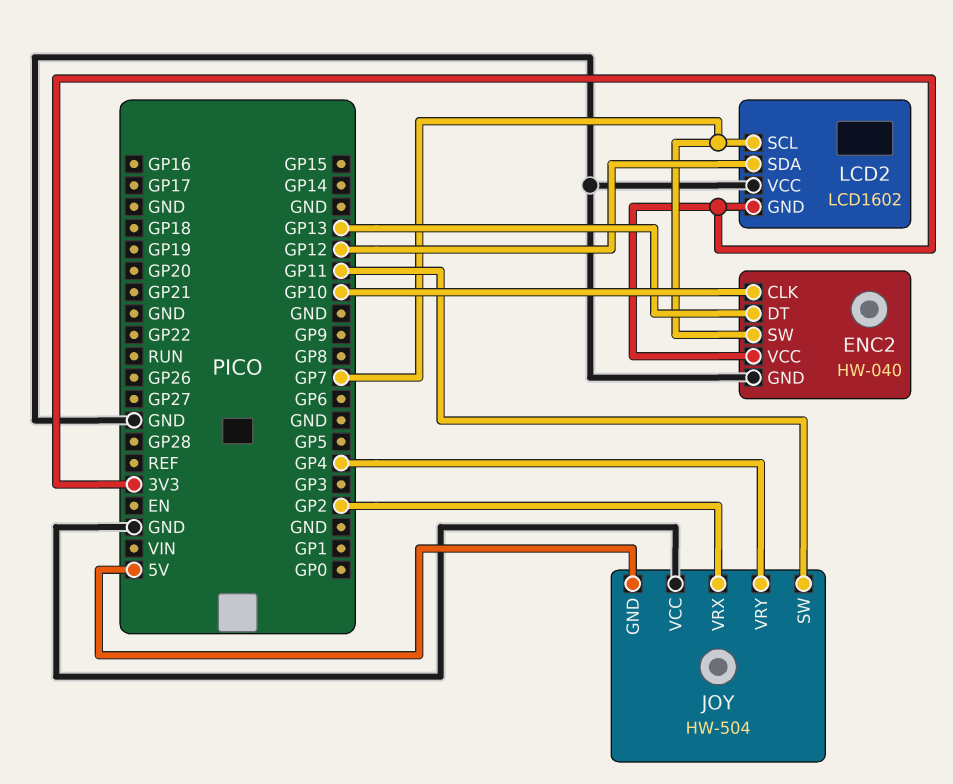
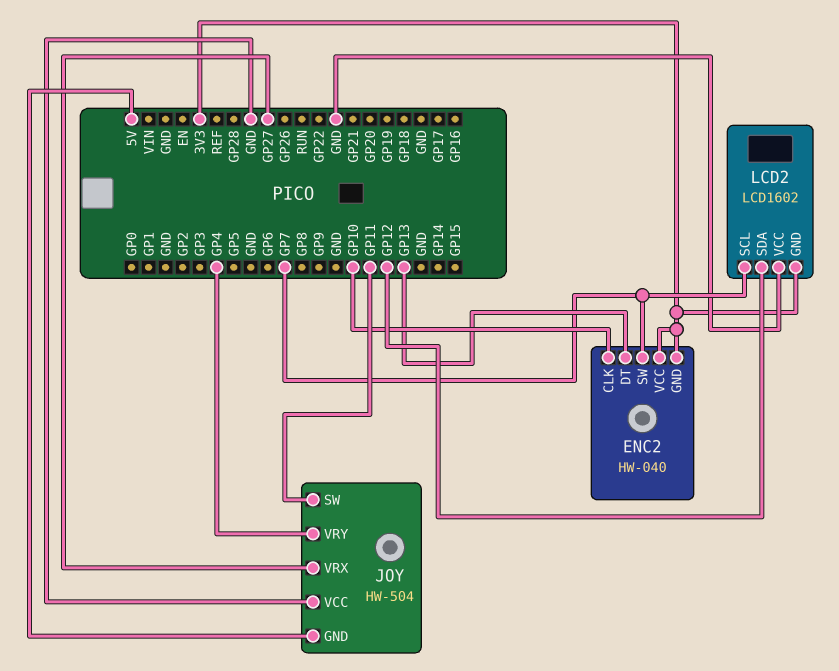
ENC2 pin GND: GND -> 3V3
JOY pin VRX: GP2 -> GP27

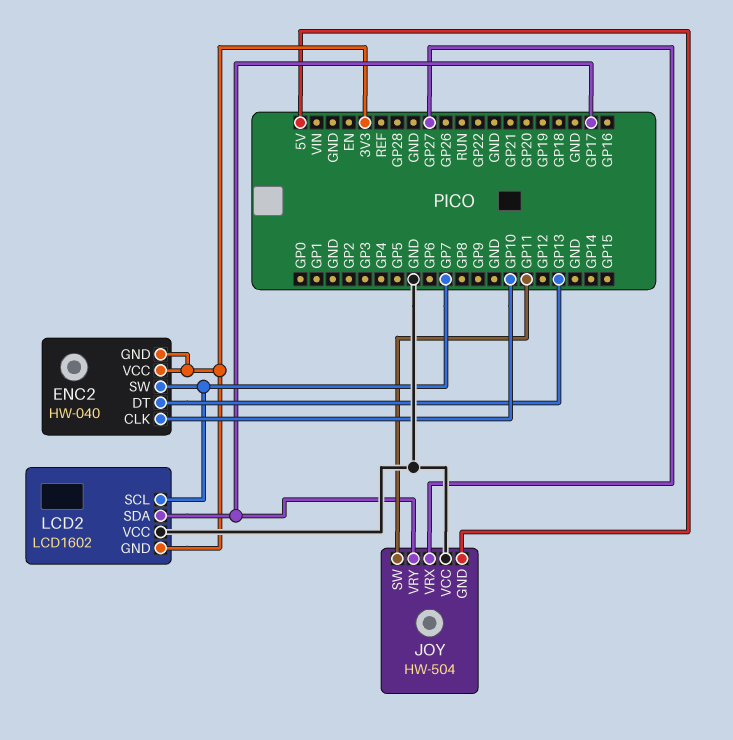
JOY pin VRY: GP4 -> GP17
LCD2 pin SDA: GP12 -> GP17

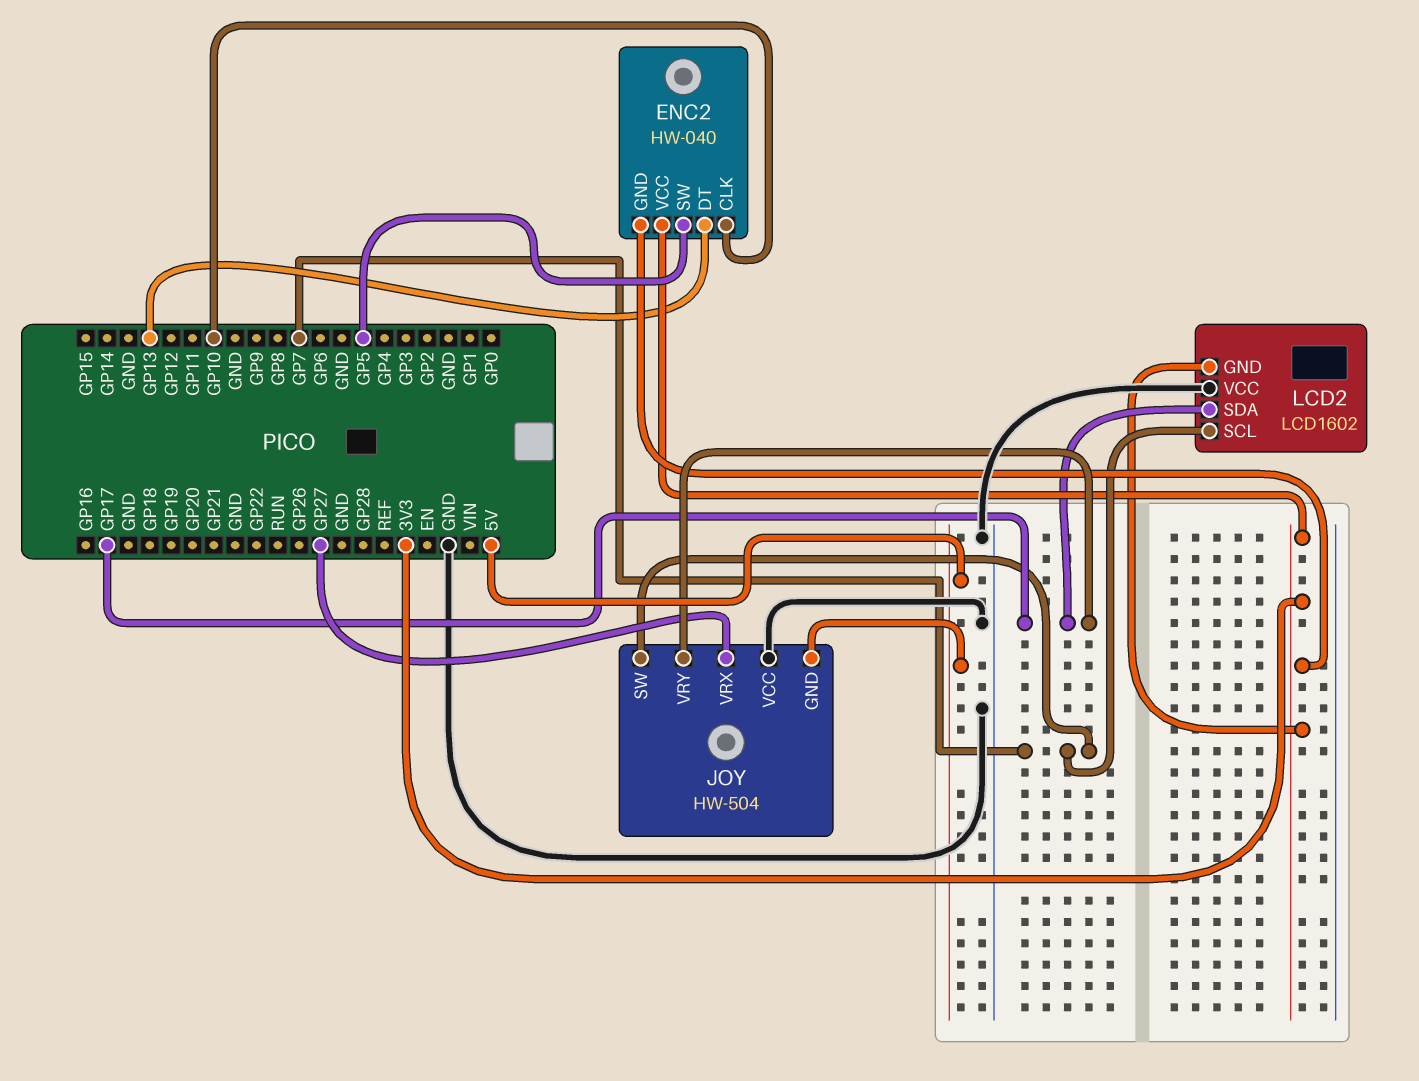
ENC2 pin SW: GP7 -> GP5
JOY pin SW: GP11 -> GP7

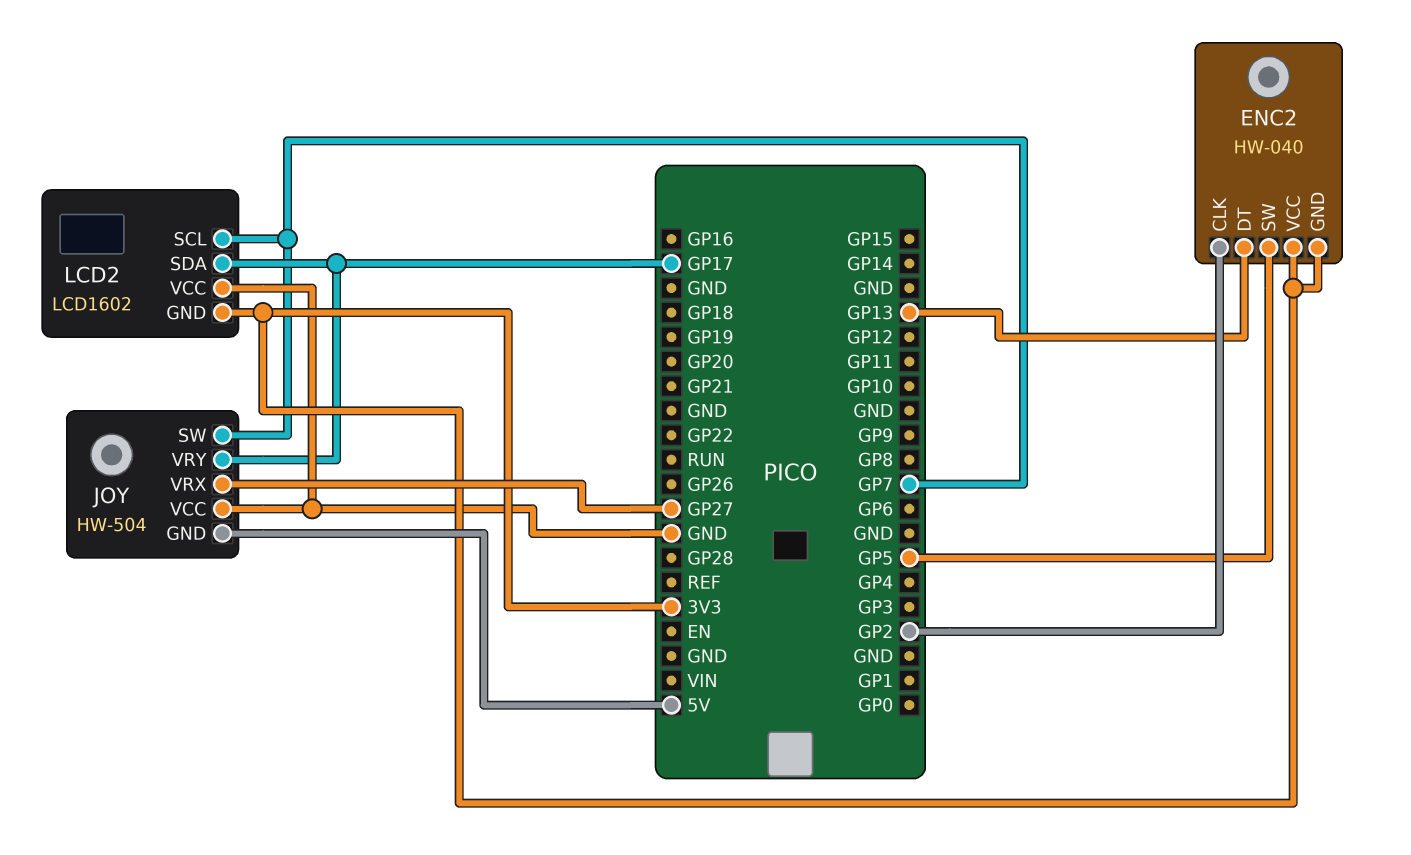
ENC2 pin CLK: GP10 -> GP2

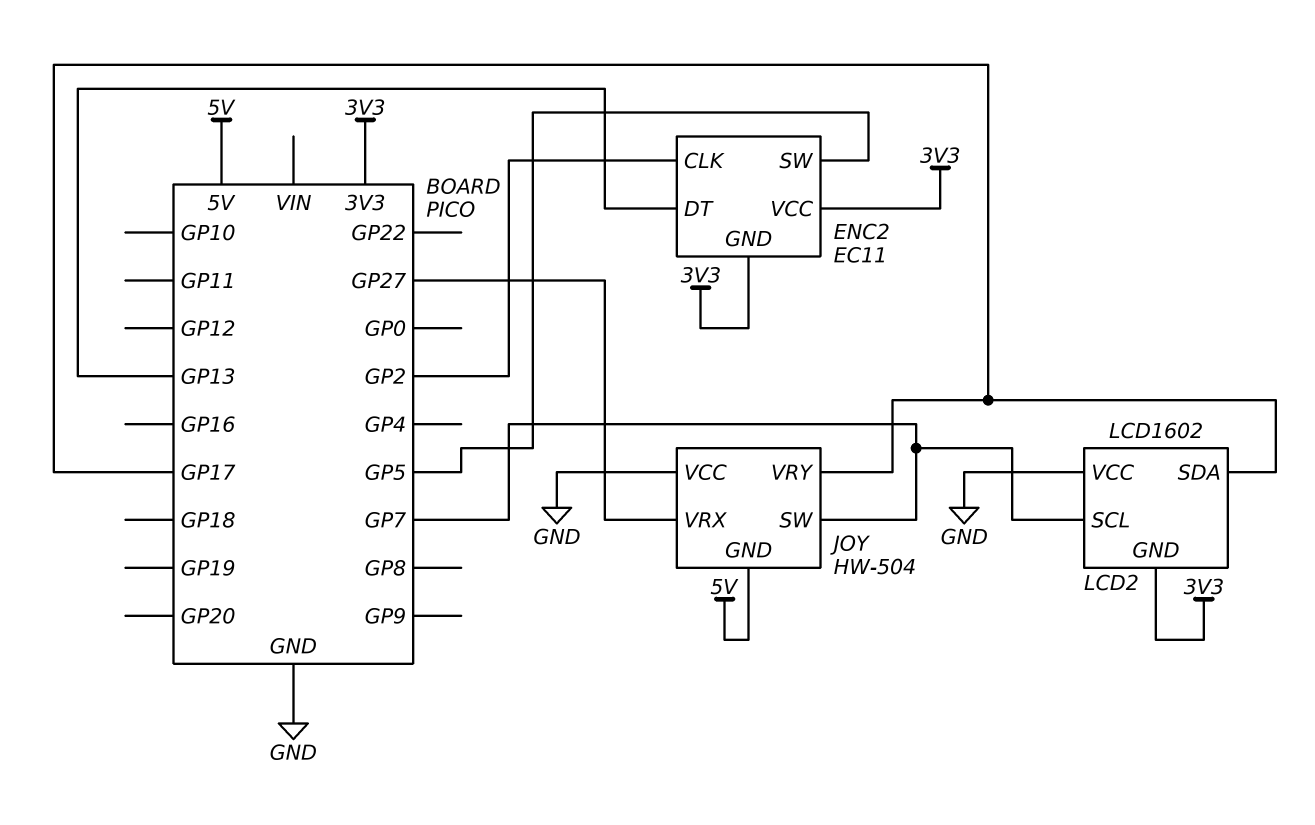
ENC2: HW-040 -> EC11

